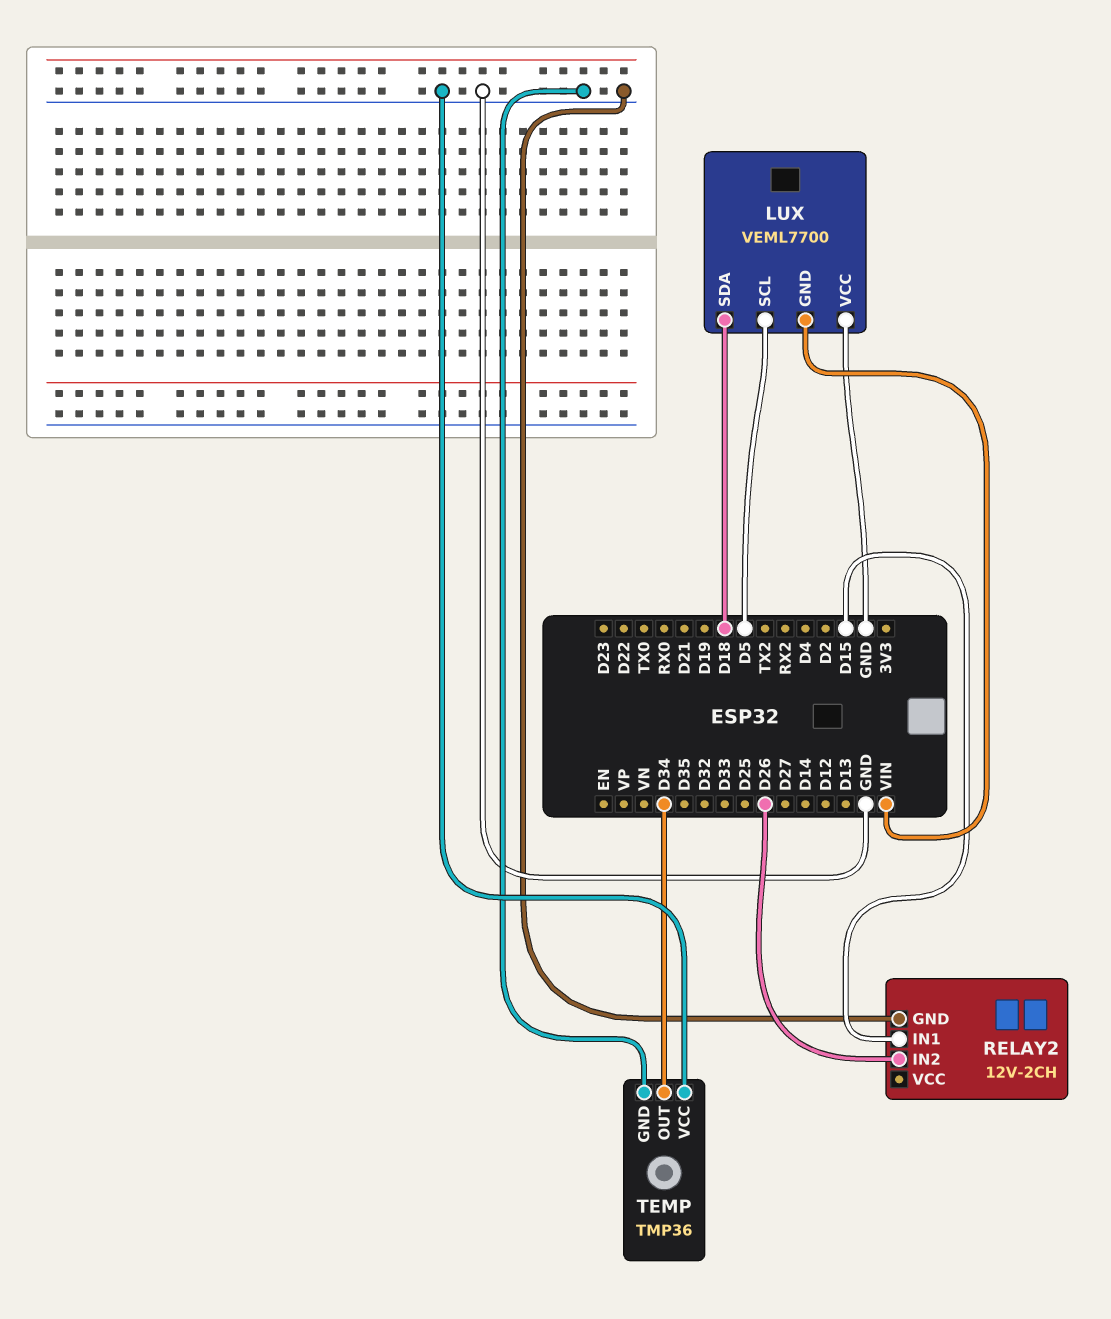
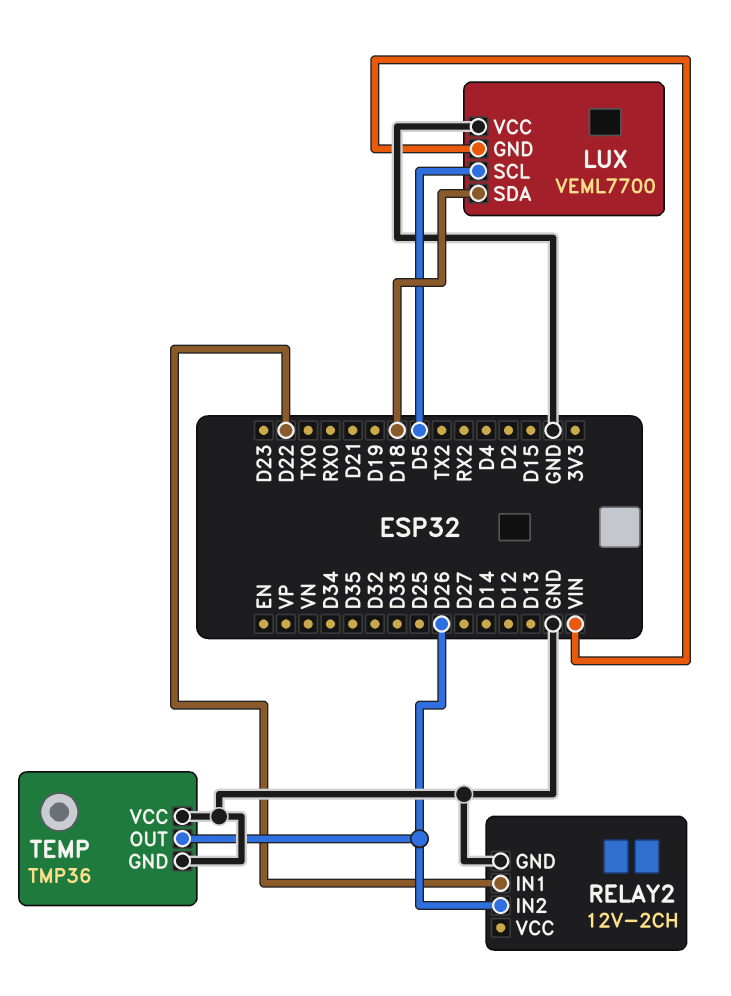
RELAY2 pin IN1: D15 -> D22
TEMP pin OUT: D34 -> D26

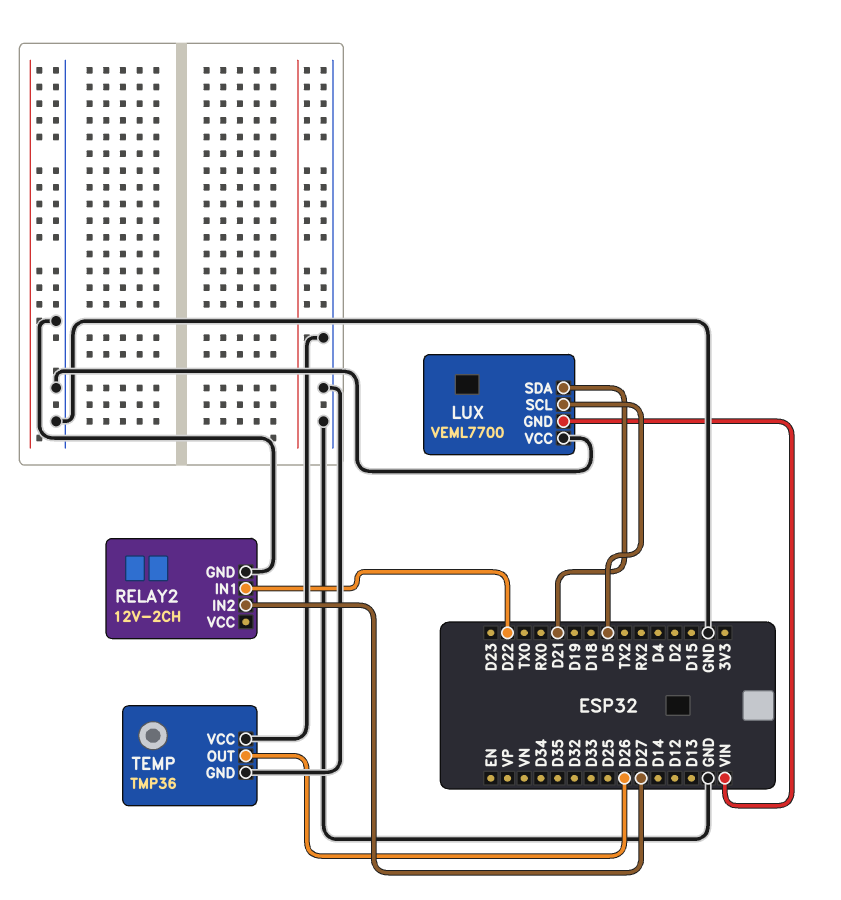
LUX pin SDA: D18 -> D21
RELAY2 pin IN2: D26 -> D27

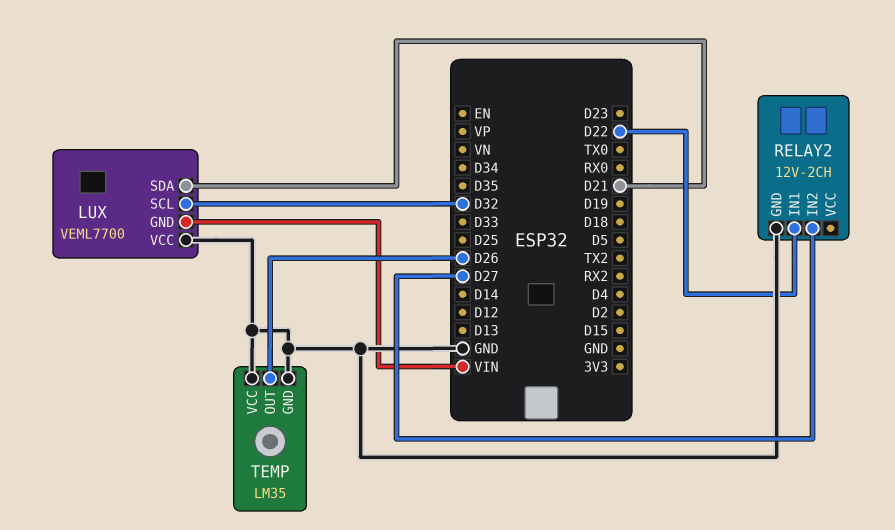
LUX pin SCL: D5 -> D32
TEMP: TMP36 -> LM35

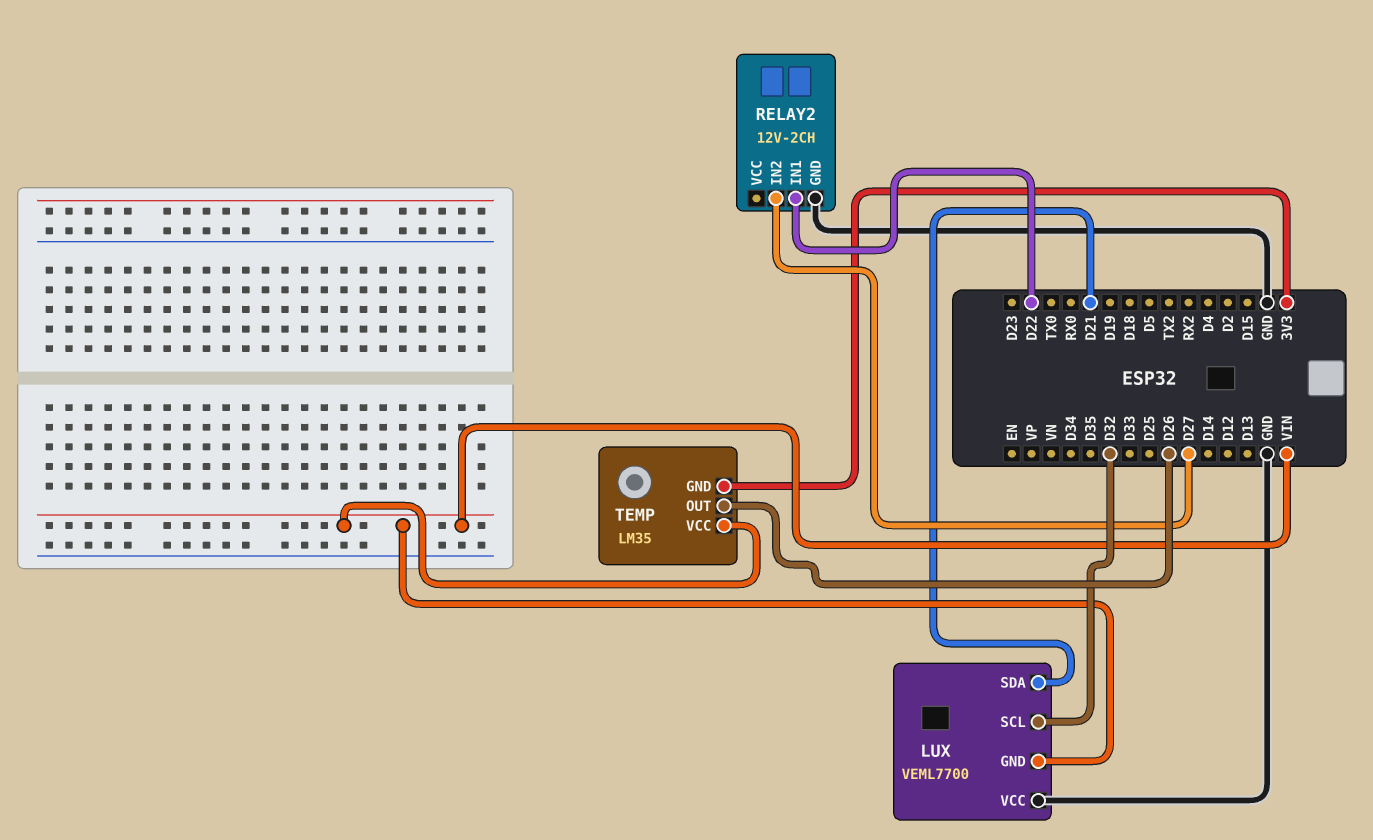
TEMP pin GND: GND -> 3V3
TEMP pin VCC: GND -> VIN

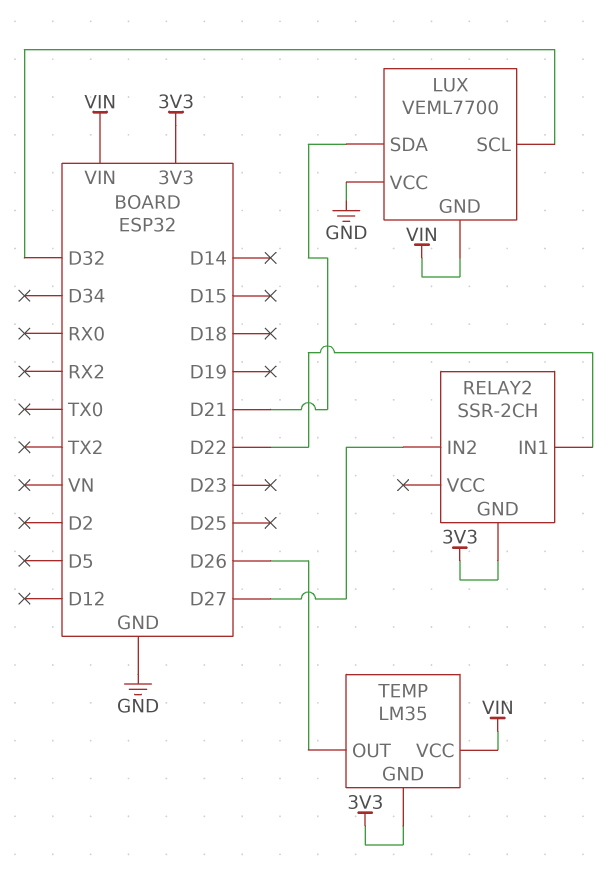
RELAY2: 12V-2CH -> SSR-2CH
RELAY2 pin GND: GND -> 3V3

